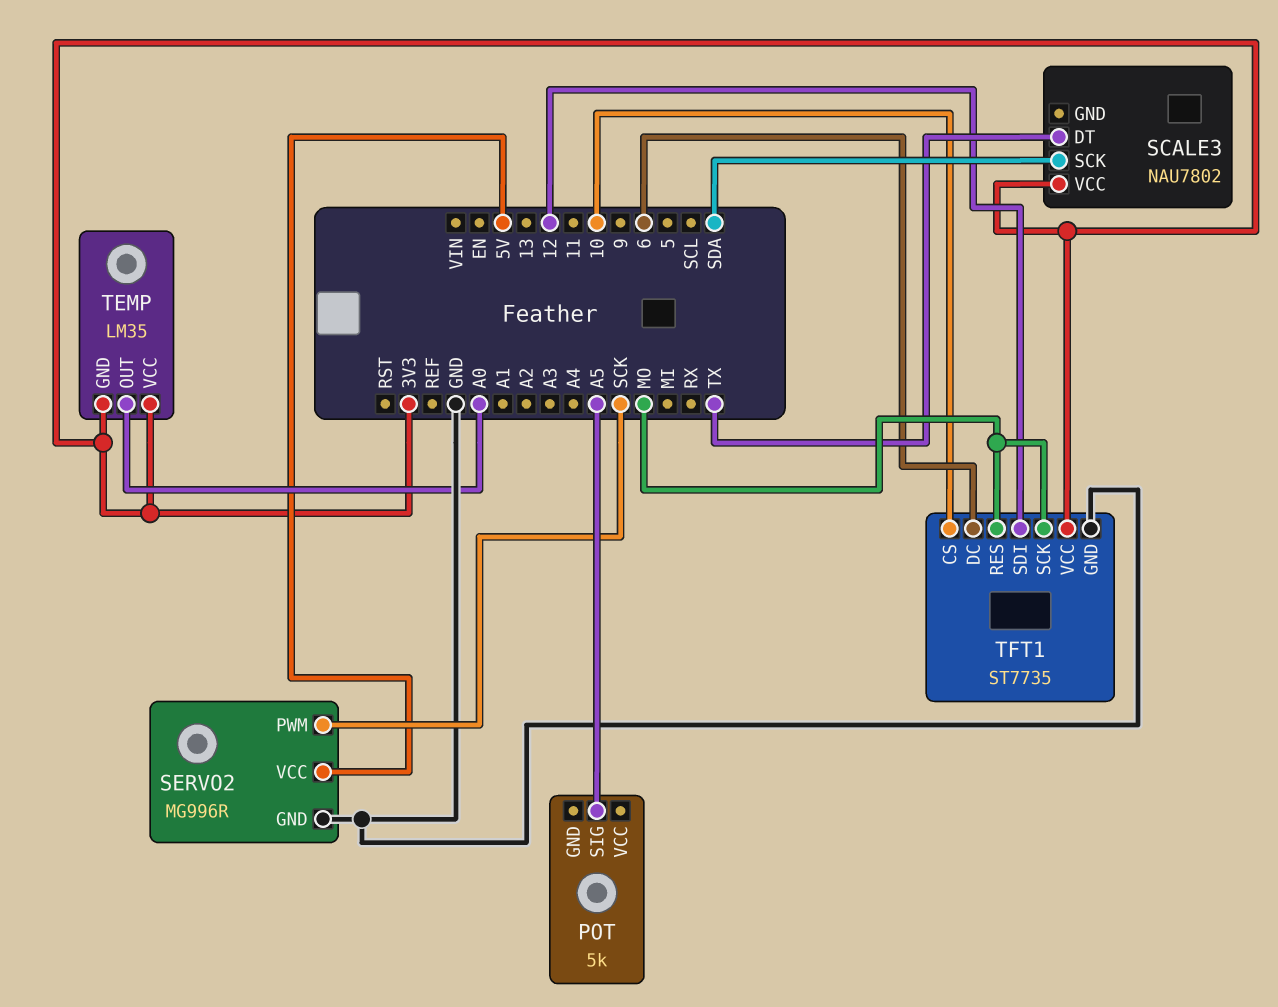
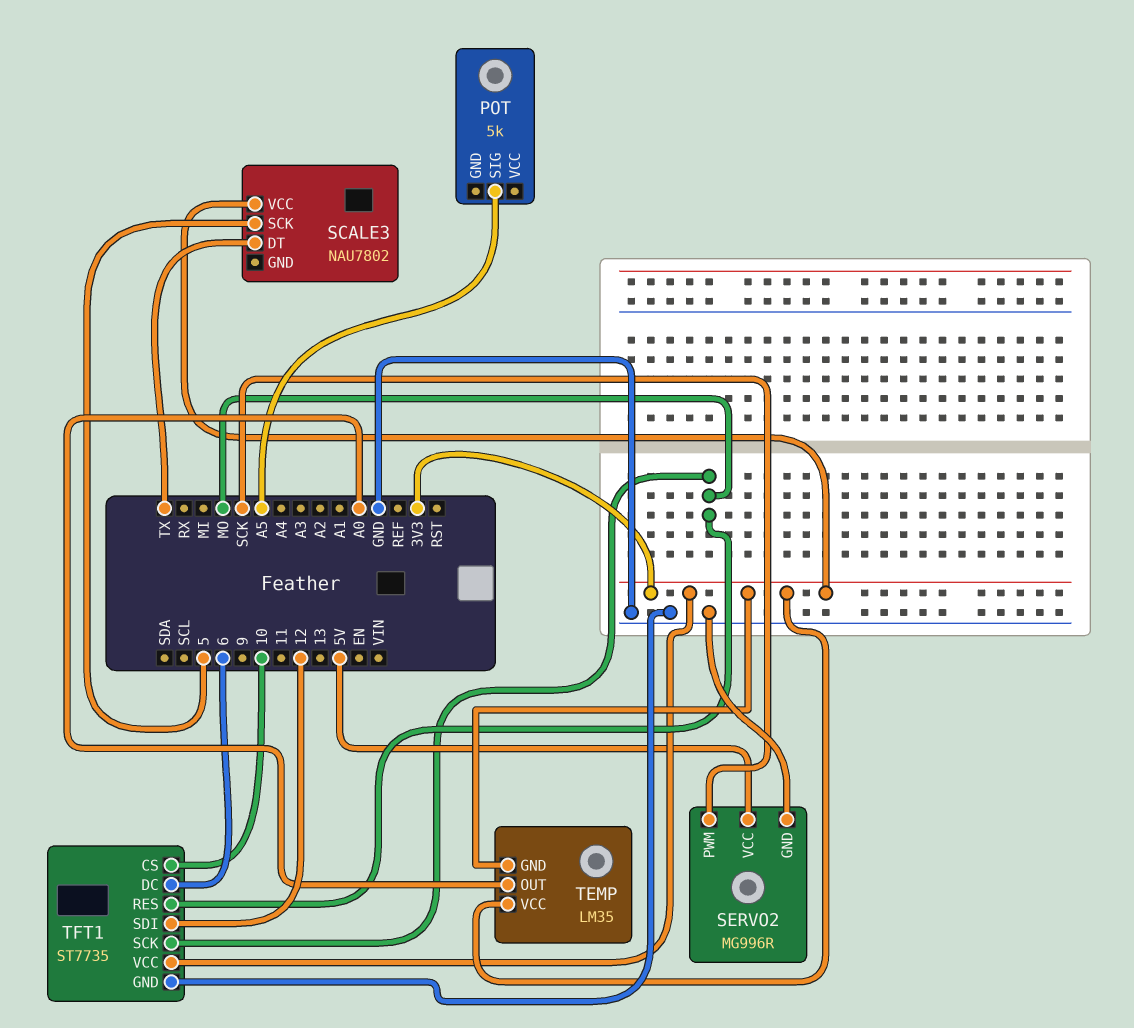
SCALE3 pin SCK: SDA -> 5

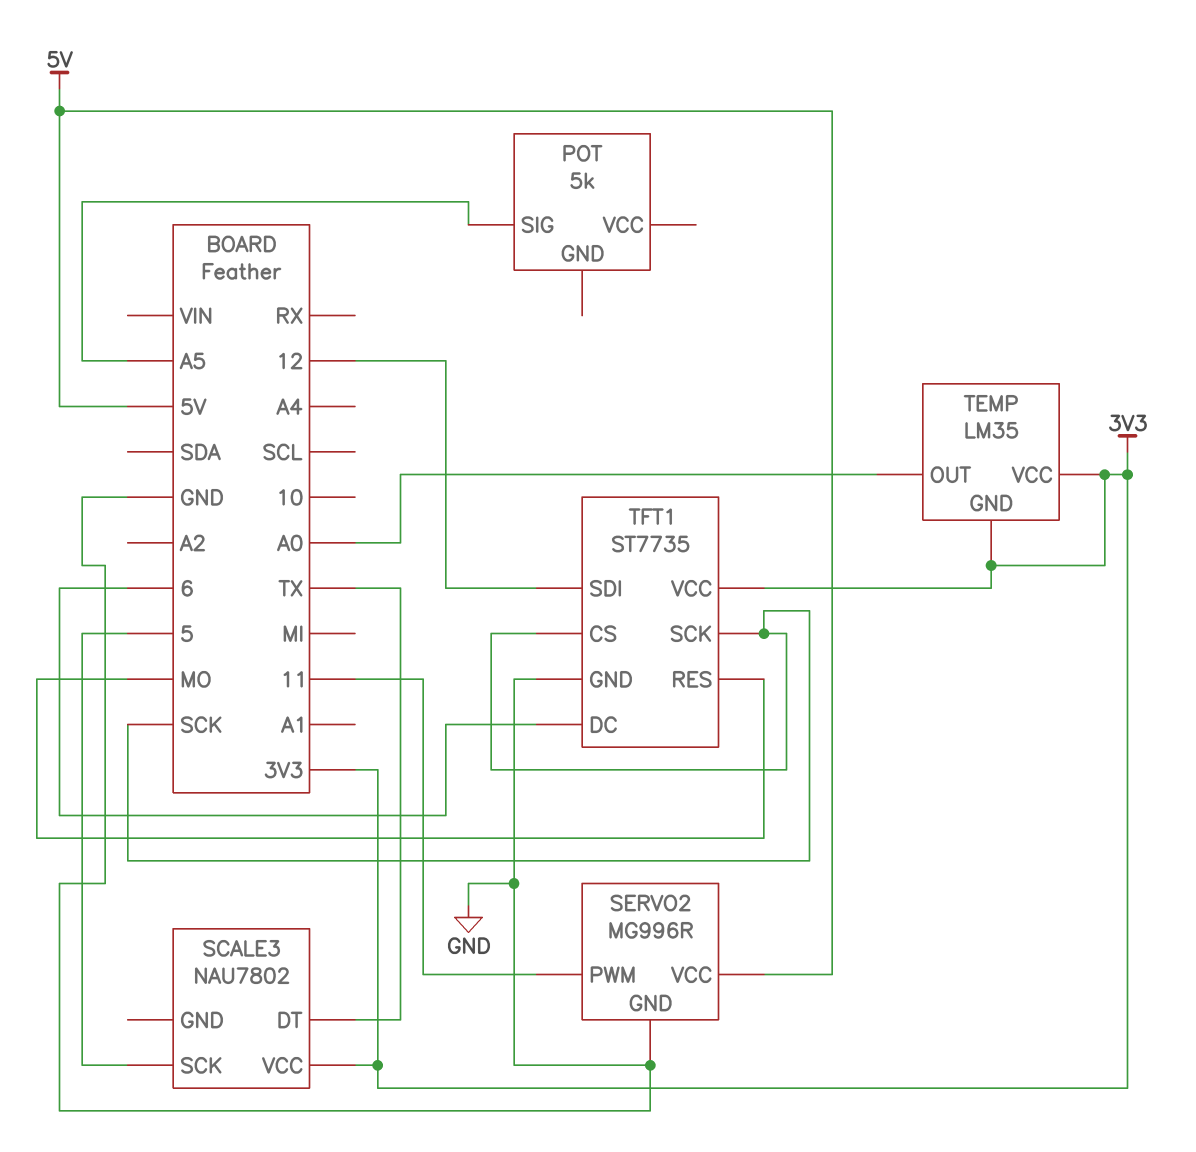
SERVO2 pin PWM: SCK -> 11
TFT1 pin CS: 10 -> SCK
TFT1 pin SCK: MO -> SCK

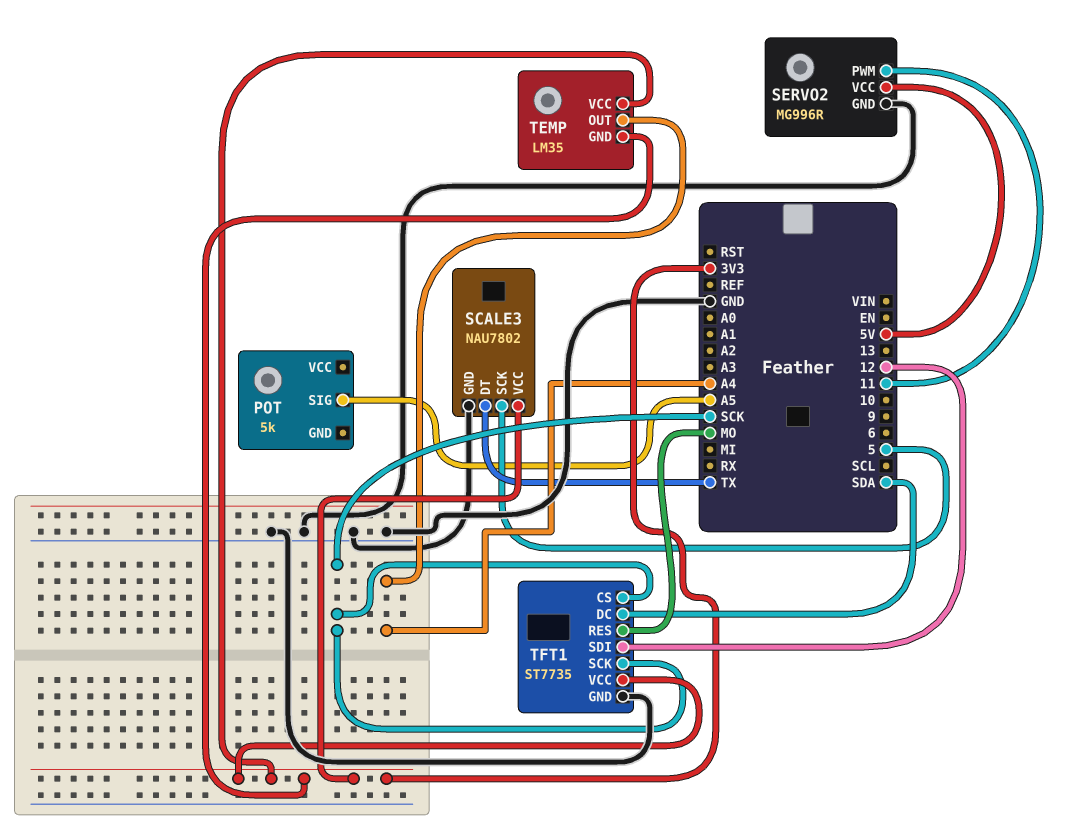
SCALE3 pin GND: none -> GND
TEMP pin OUT: A0 -> A4
TFT1 pin DC: 6 -> SDA

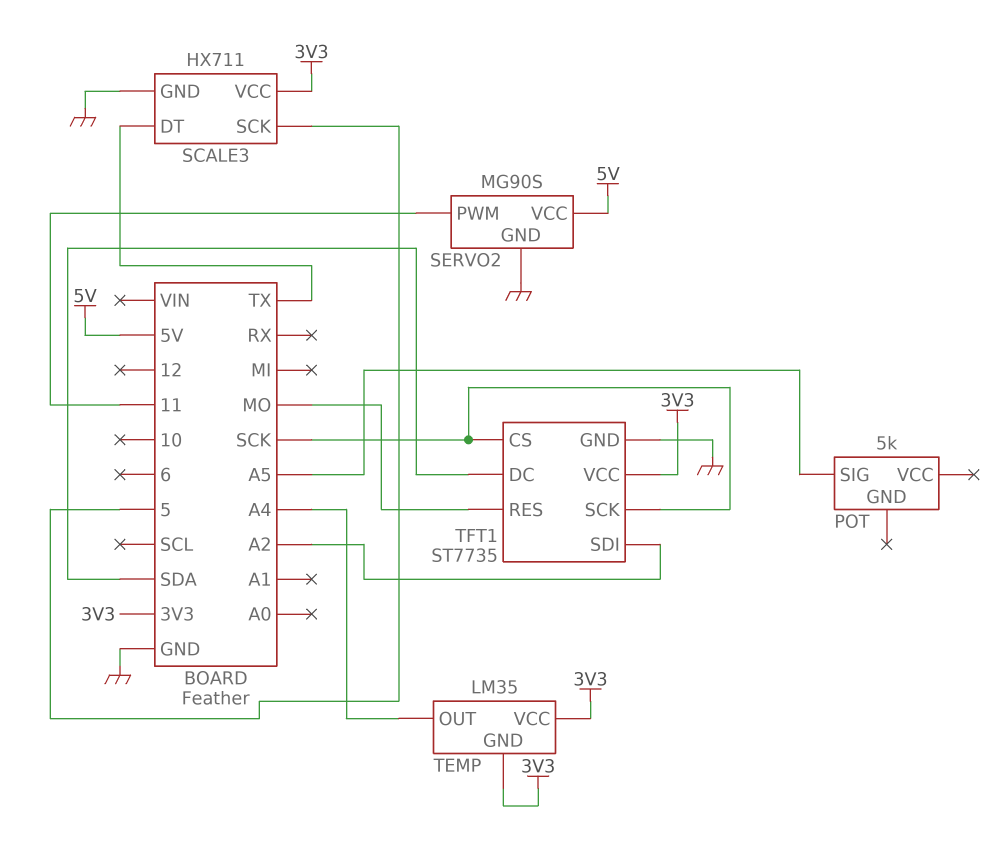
SCALE3: NAU7802 -> HX711
SERVO2: MG996R -> MG90S
TFT1 pin SDI: 12 -> A2

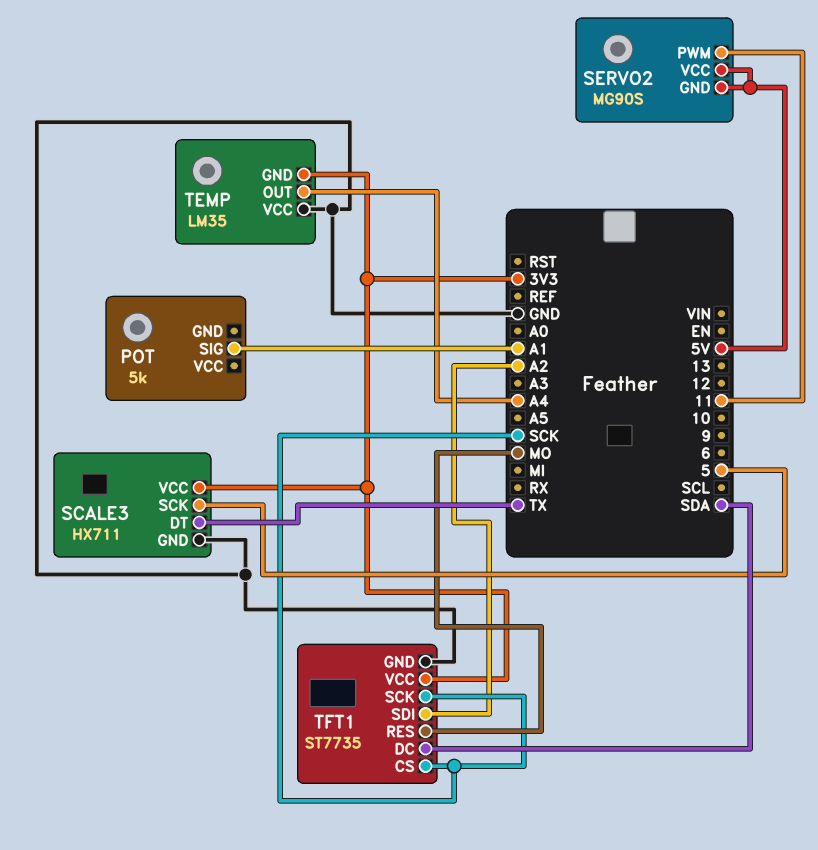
POT pin SIG: A5 -> A1
SERVO2 pin GND: GND -> 5V
TEMP pin VCC: 3V3 -> GND

